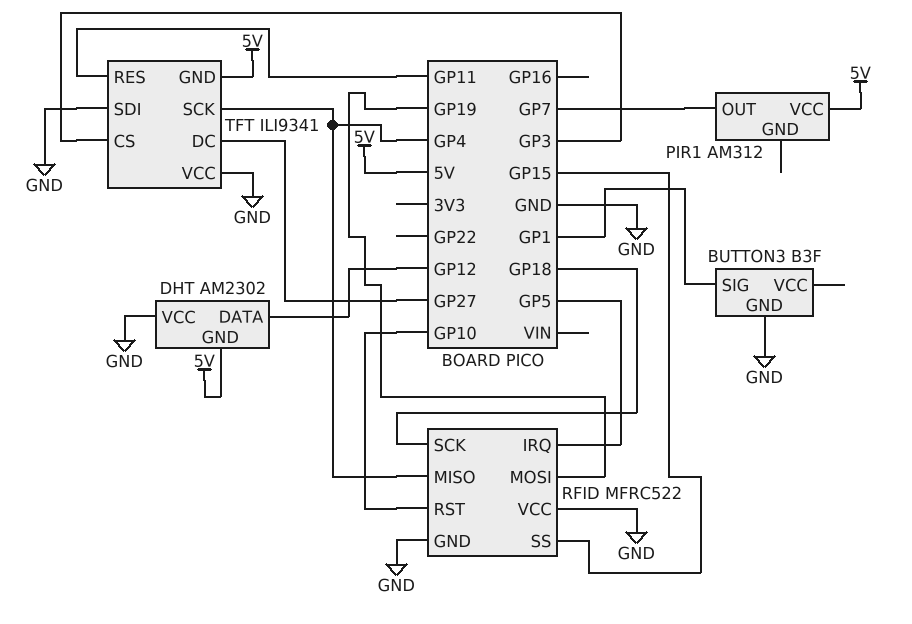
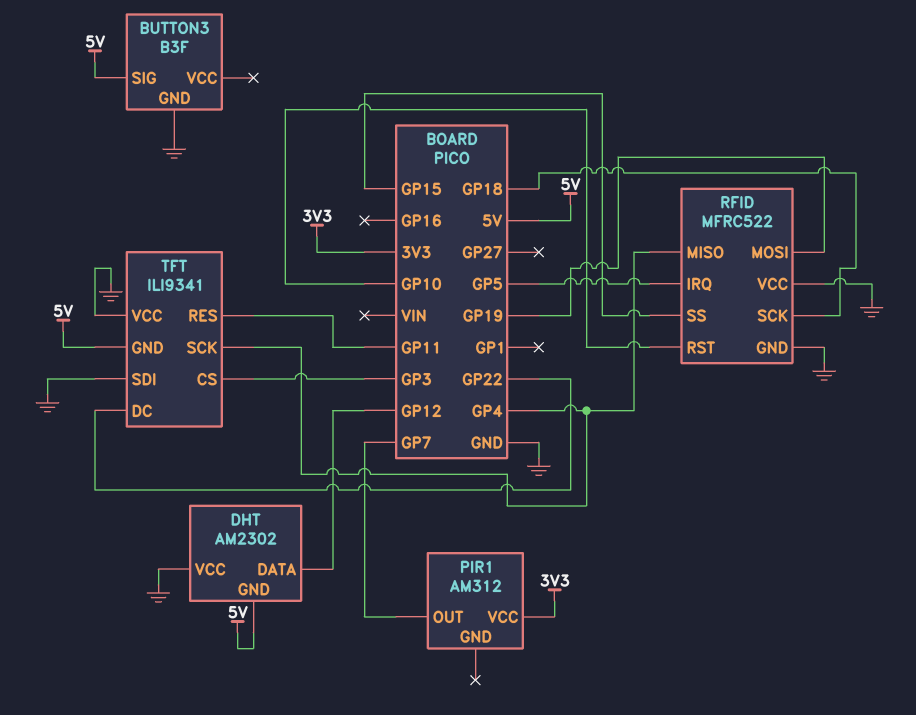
BUTTON3 pin SIG: GP1 -> 5V
PIR1 pin VCC: 5V -> 3V3
TFT pin DC: GP27 -> GP22

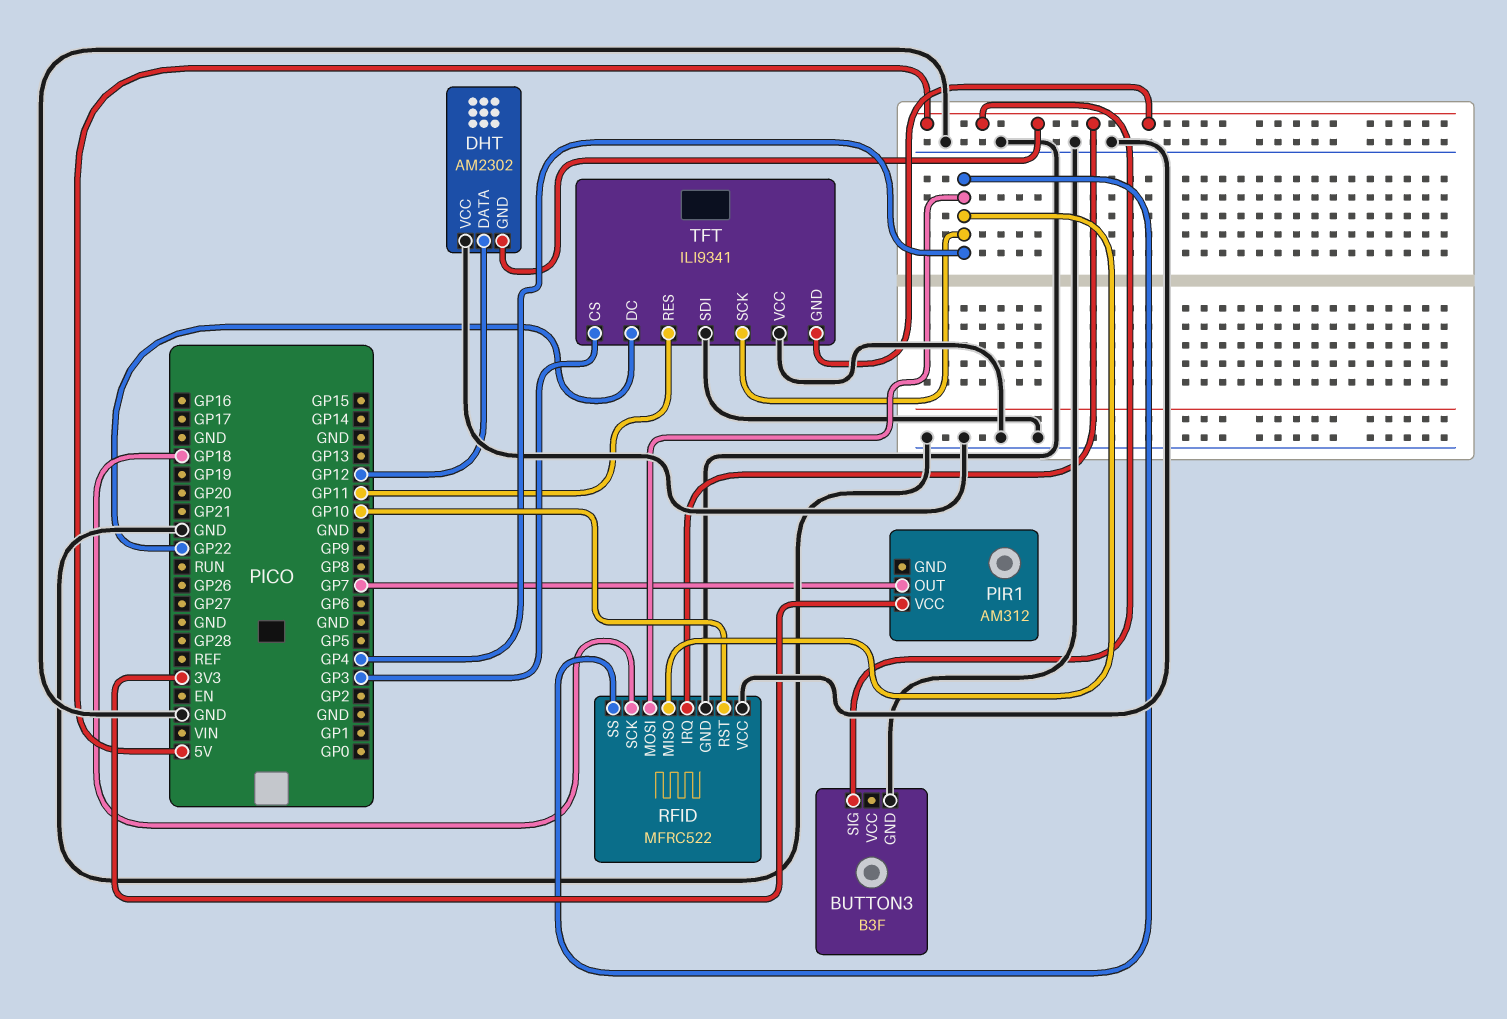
RFID pin IRQ: GP5 -> 5V
RFID pin MOSI: GP19 -> GP4
RFID pin SS: GP15 -> GP4

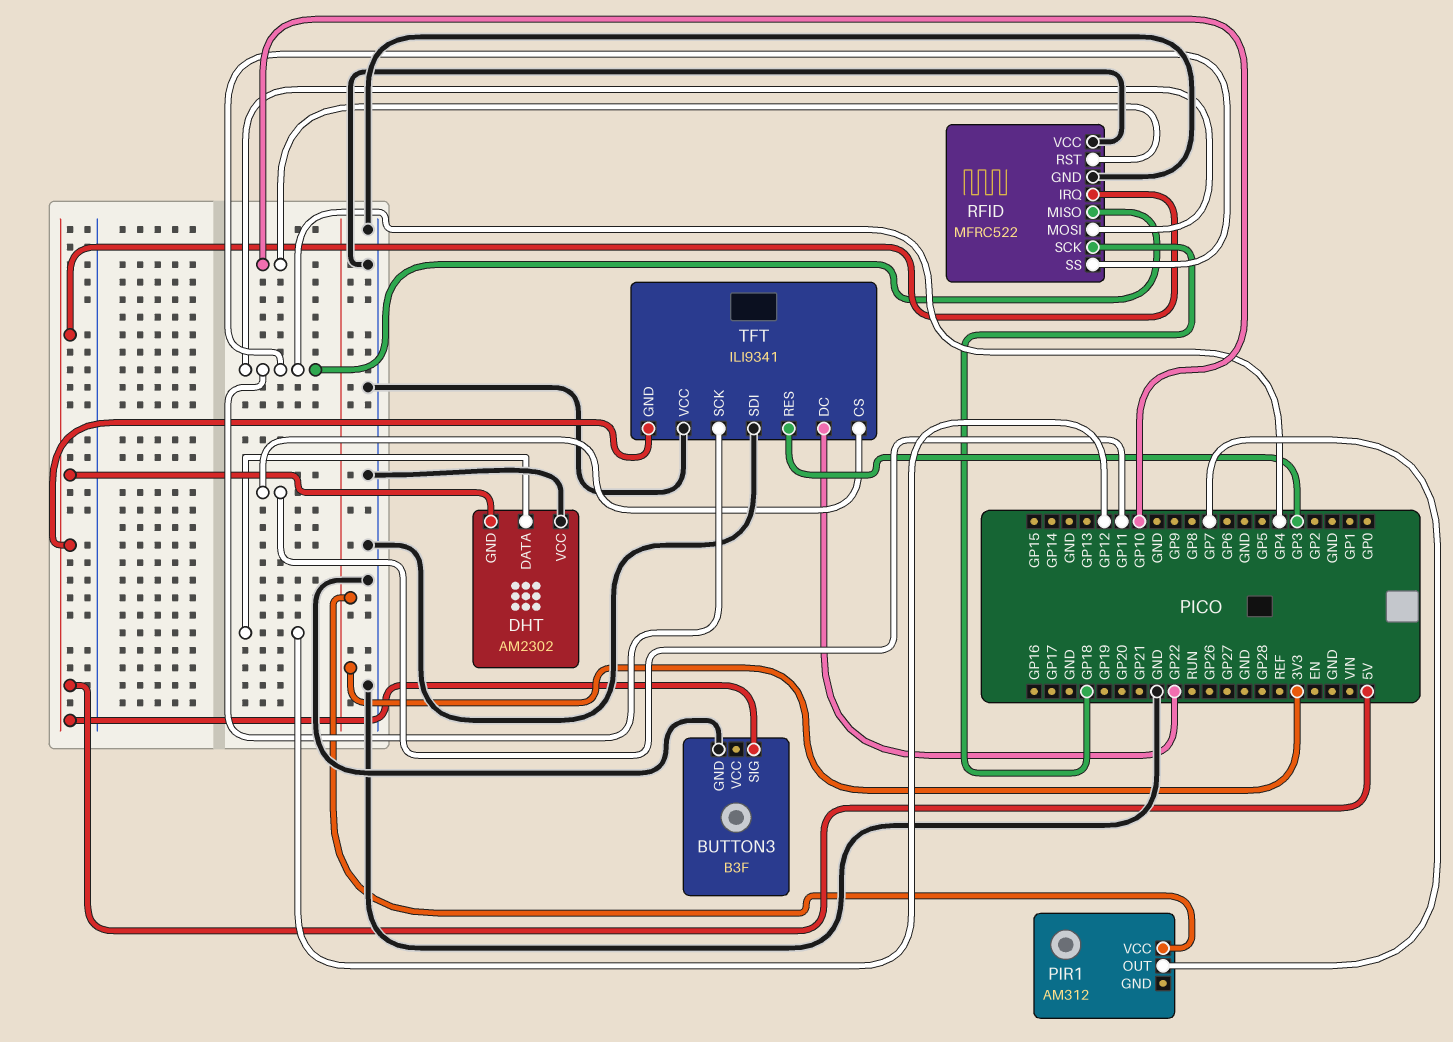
TFT pin CS: GP3 -> GP11
TFT pin RES: GP11 -> GP3

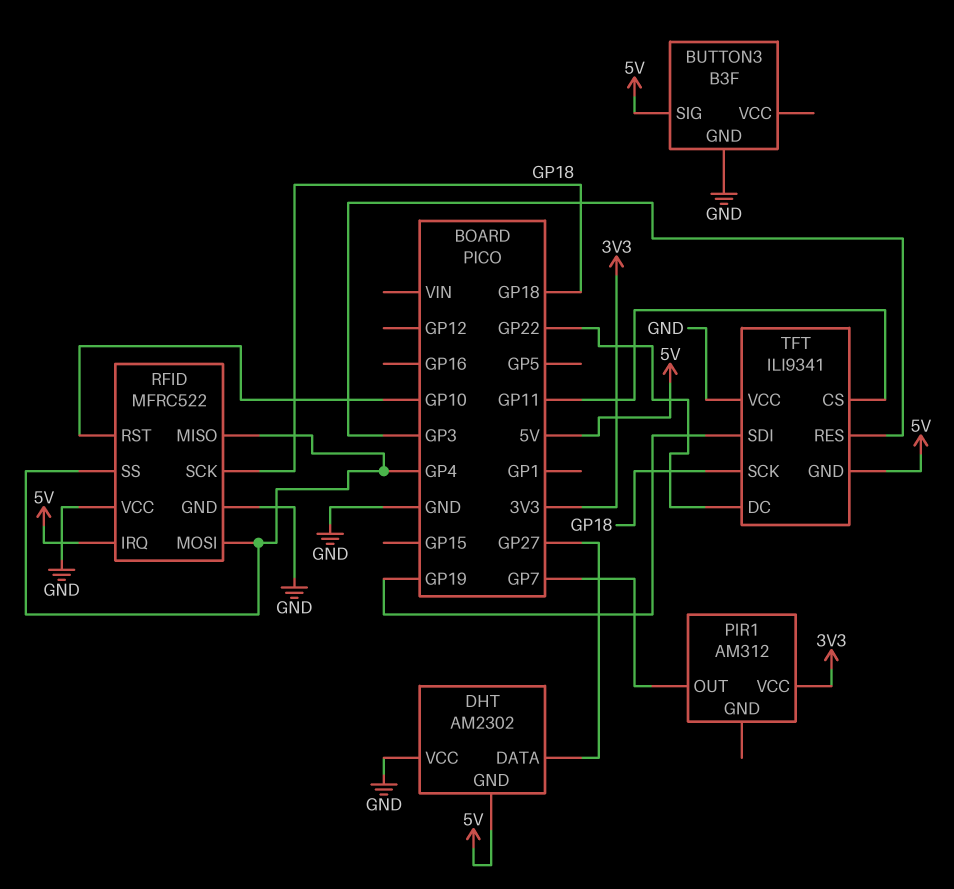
DHT pin DATA: GP12 -> GP27
TFT pin SCK: GP4 -> GP18
TFT pin SDI: GND -> GP19

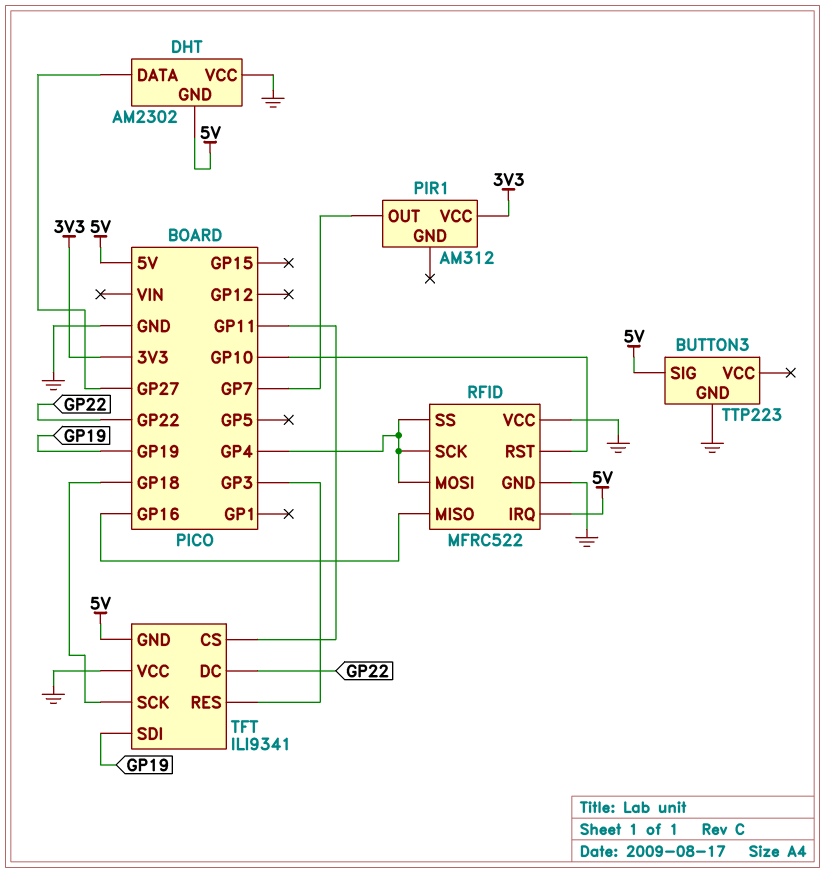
BUTTON3: B3F -> TTP223
RFID pin MISO: GP4 -> GP16
RFID pin SCK: GP18 -> GP4

